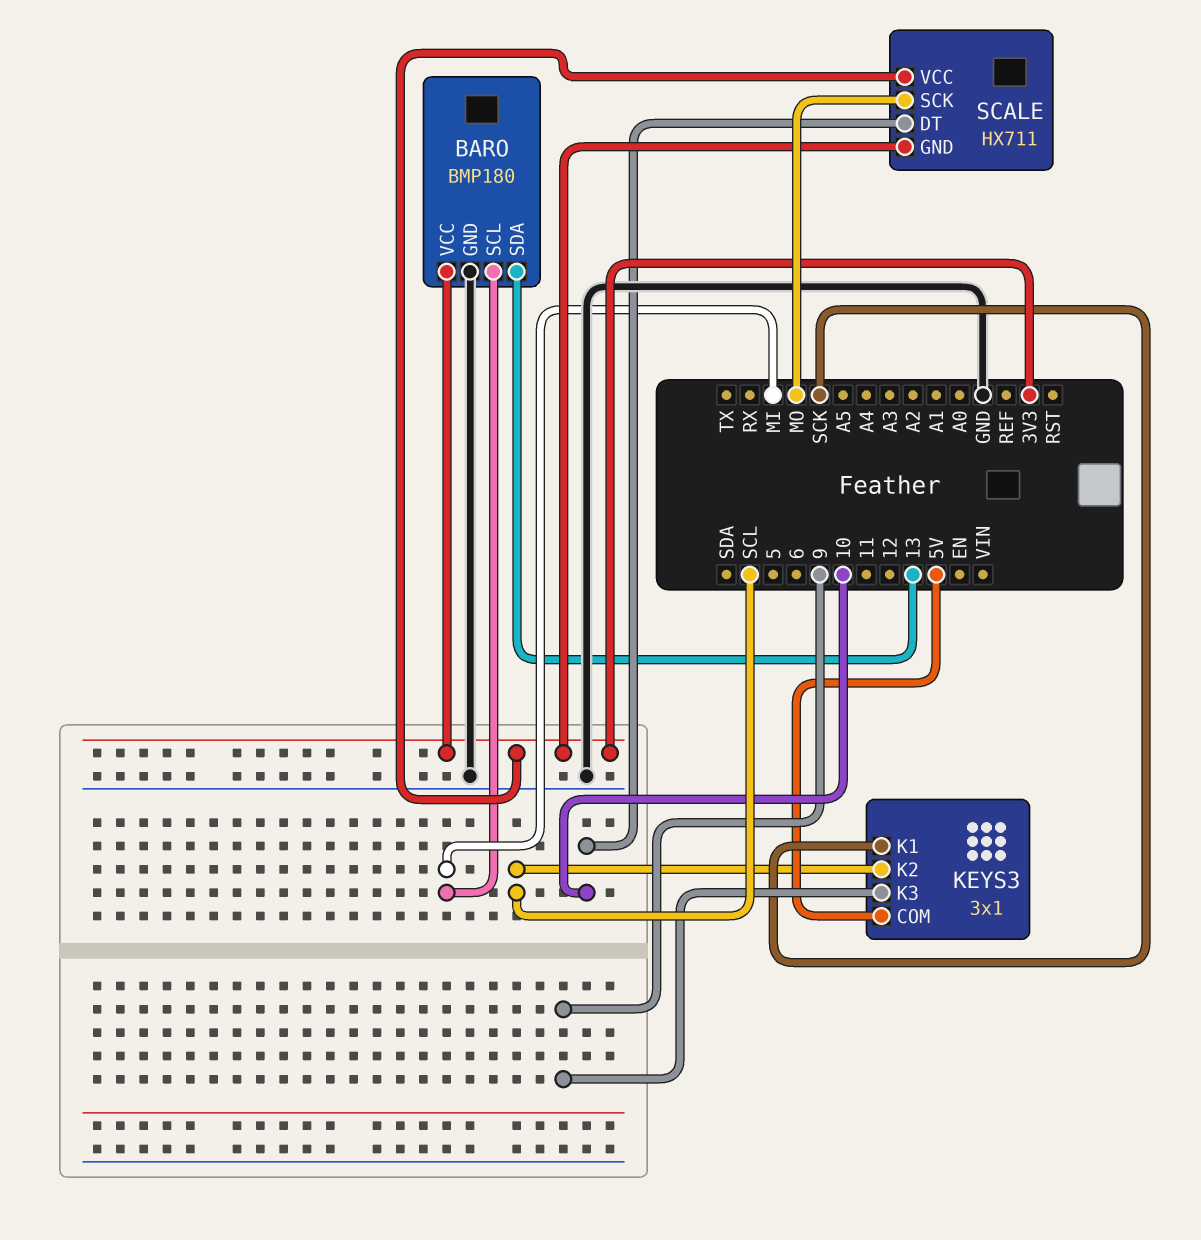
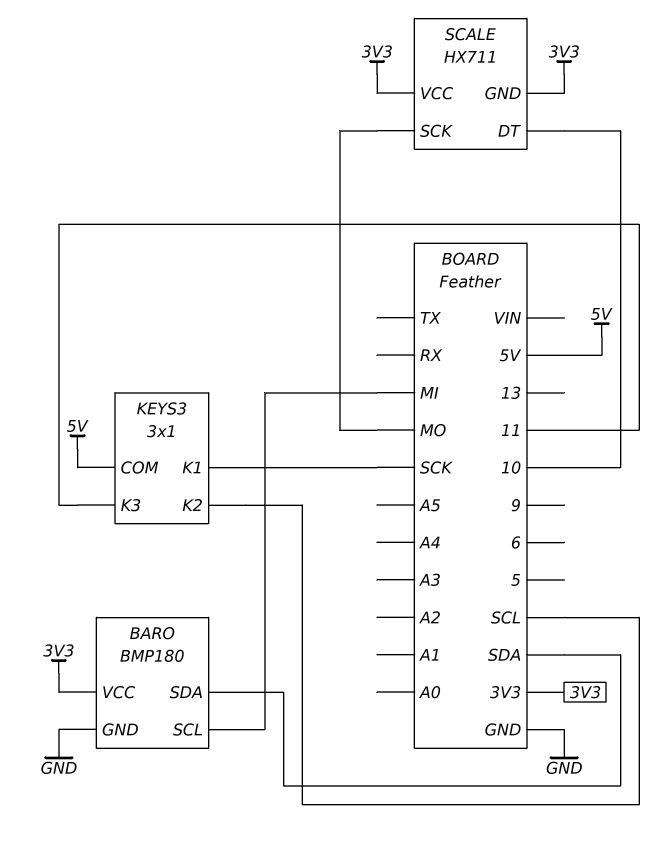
BARO pin SDA: 13 -> SDA
KEYS3 pin K3: 9 -> 11

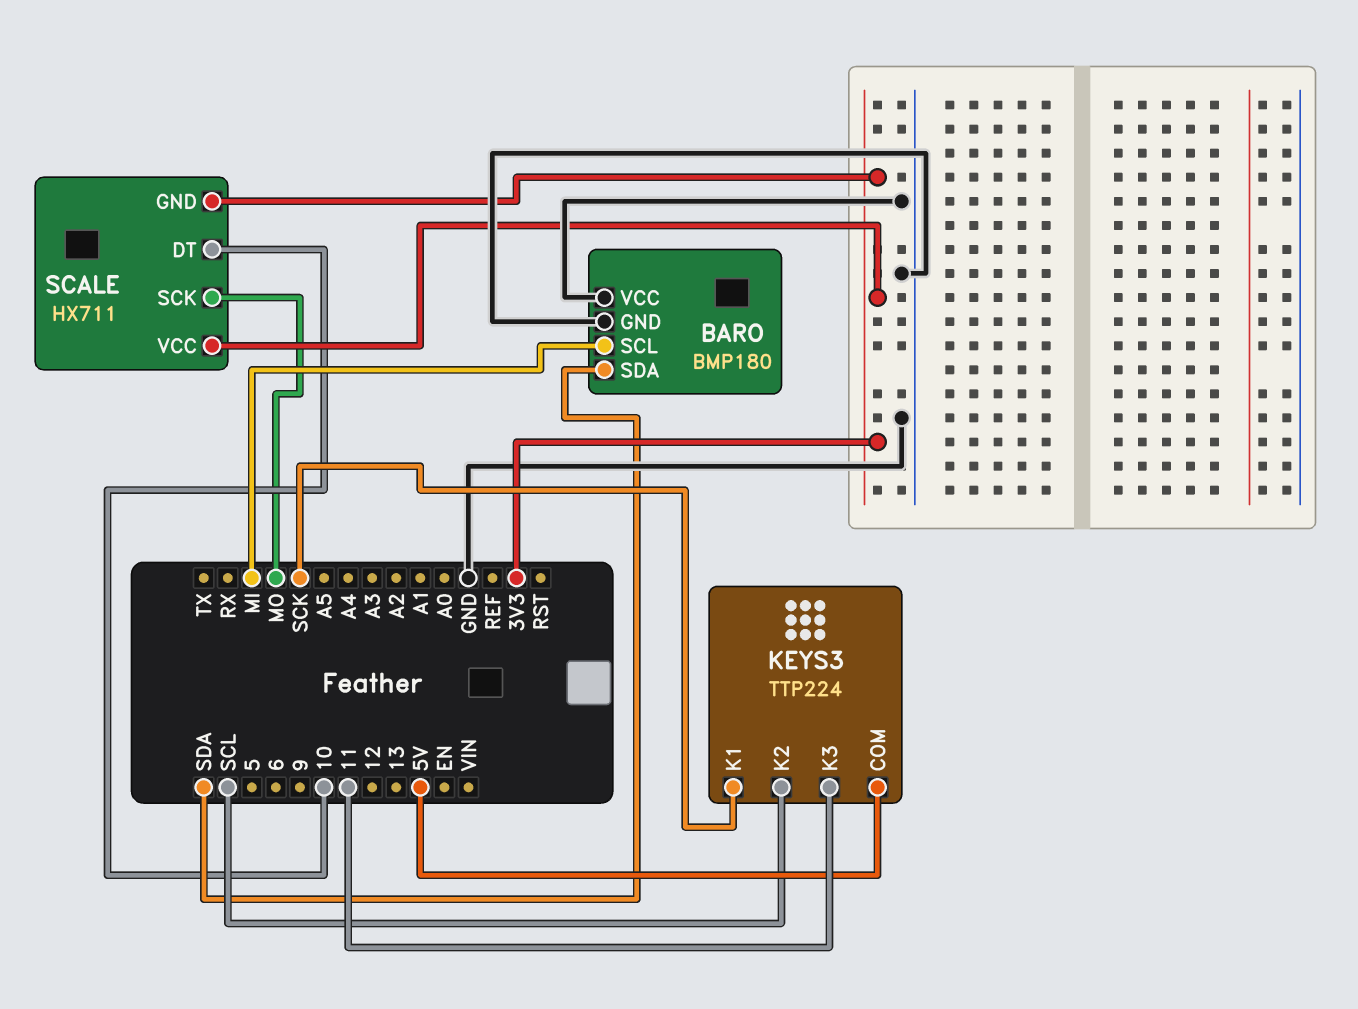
BARO pin VCC: 3V3 -> GND
KEYS3: 3x1 -> TTP224

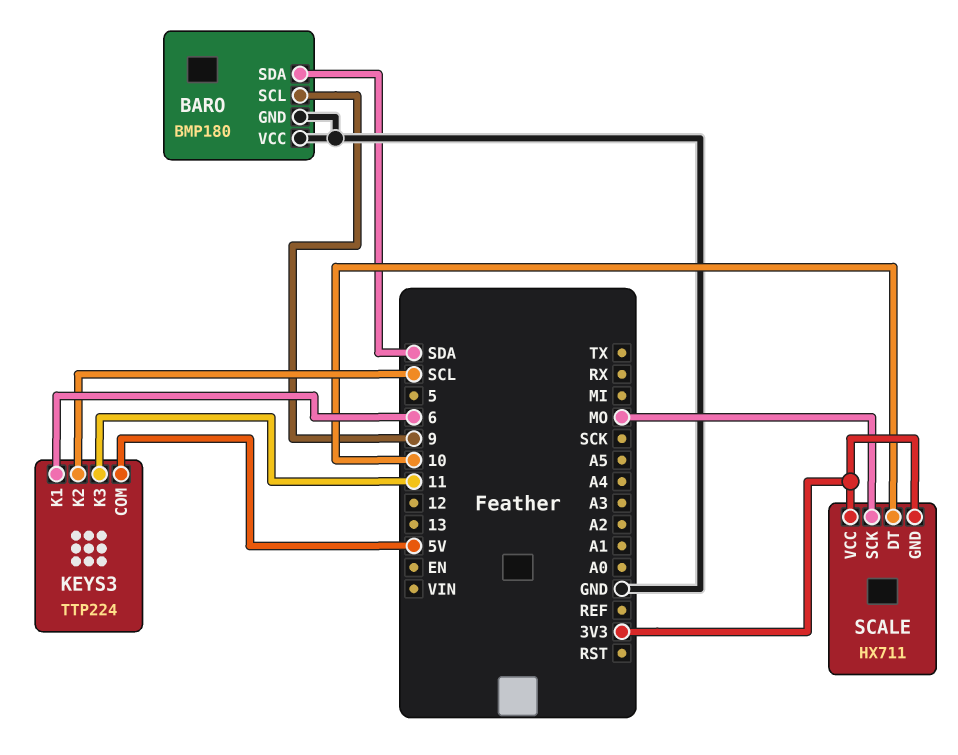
BARO pin SCL: MI -> 9
KEYS3 pin K1: SCK -> 6

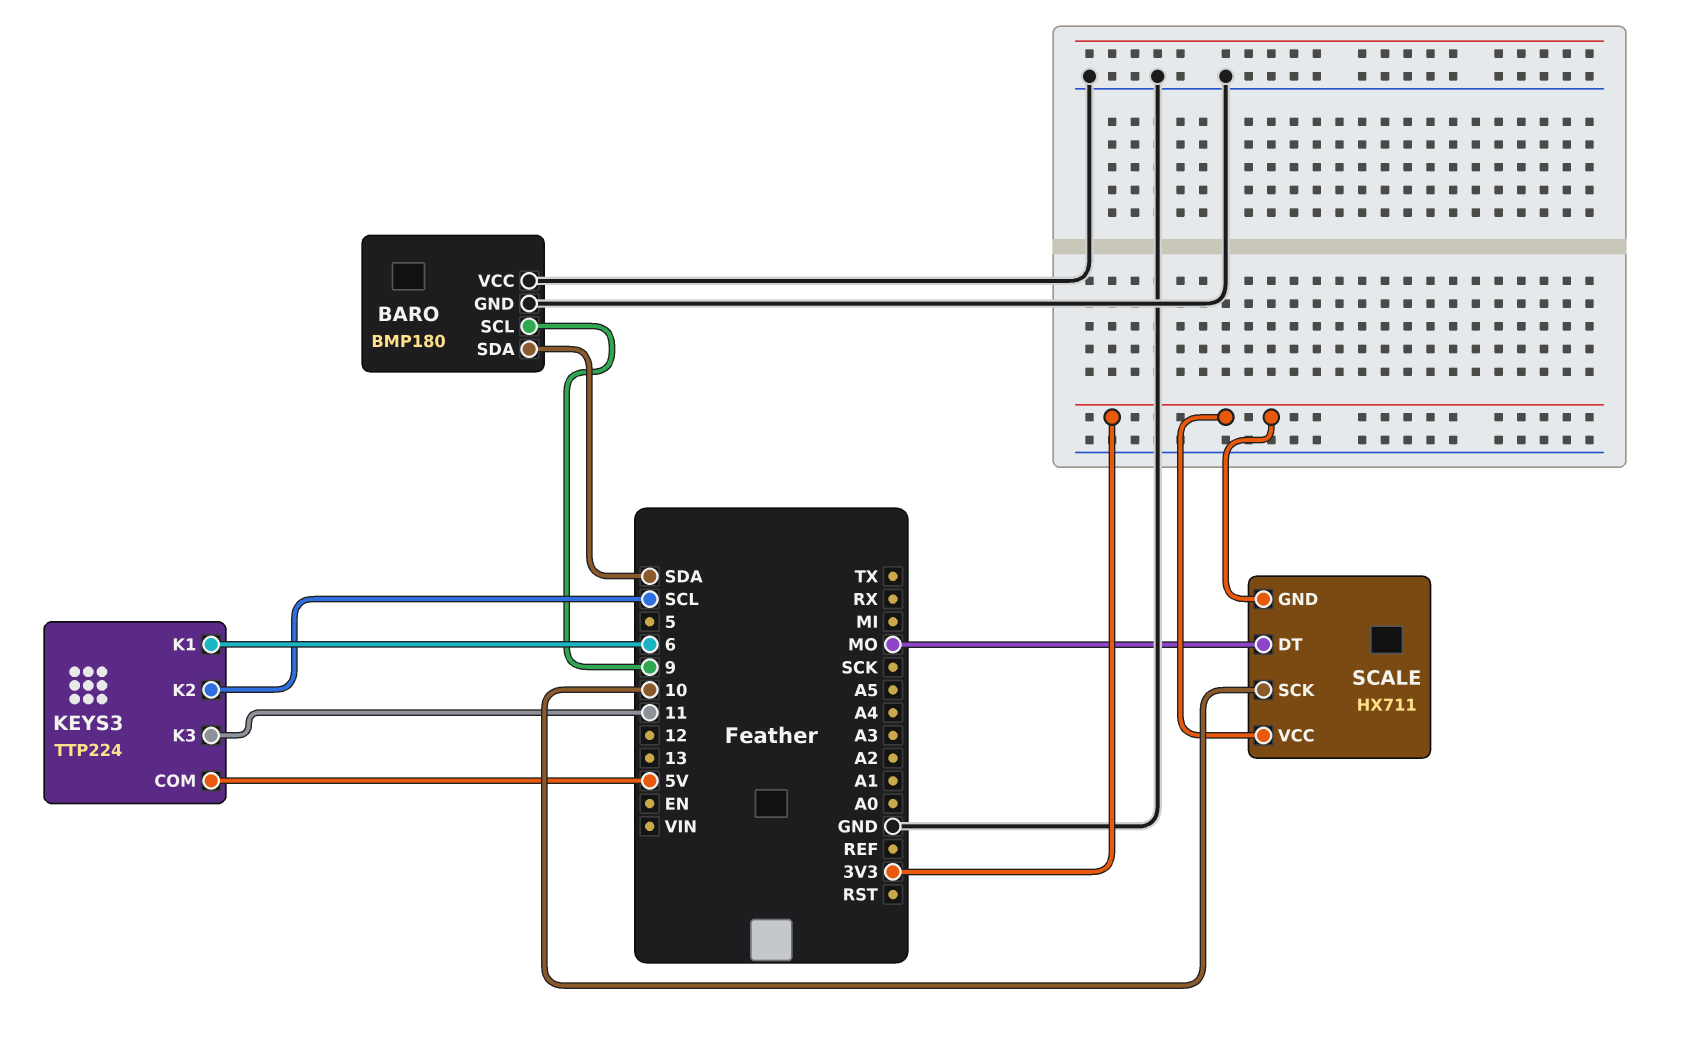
SCALE pin DT: 10 -> MO
SCALE pin SCK: MO -> 10

